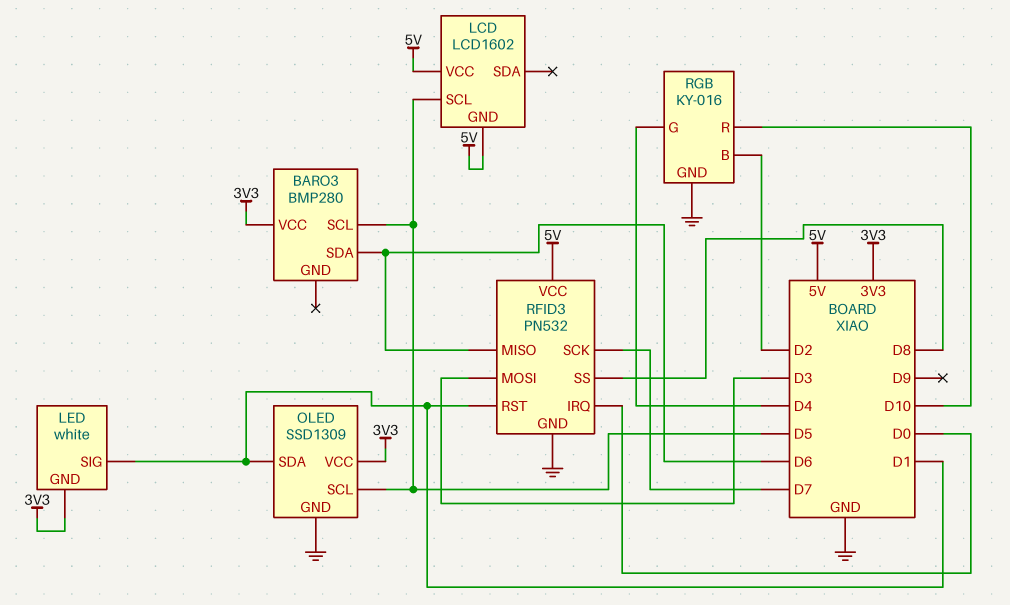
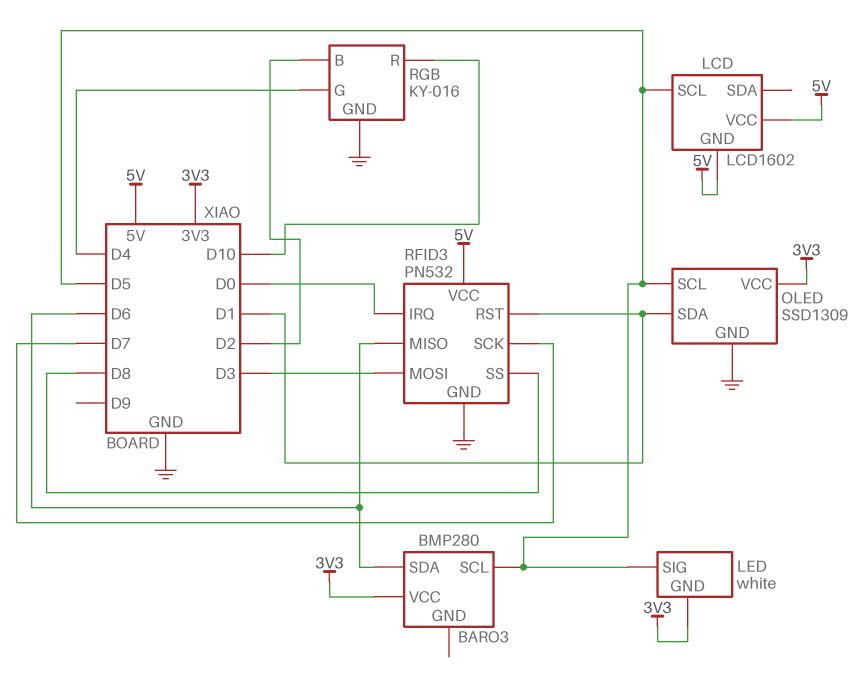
LED pin SIG: D1 -> D5

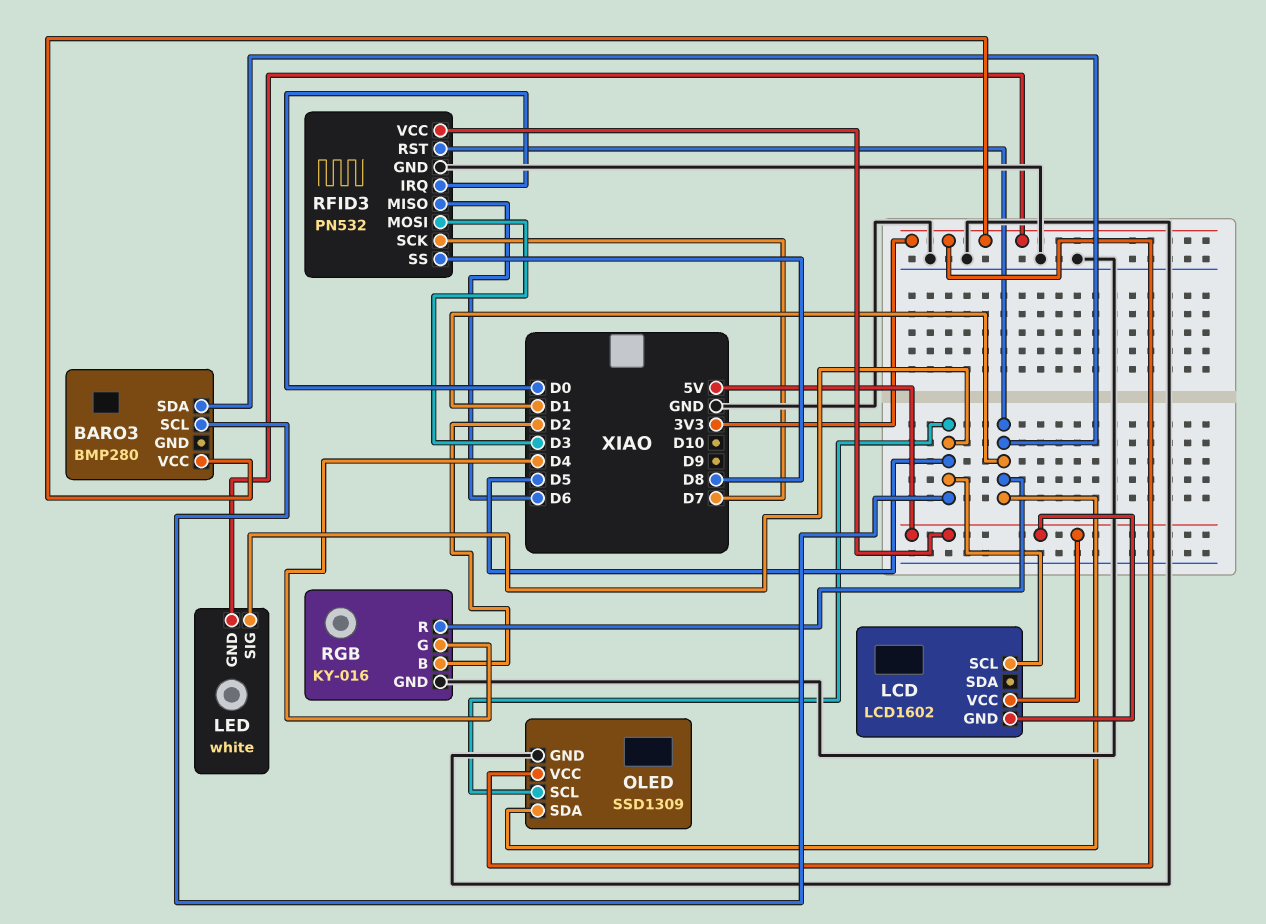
BARO3 pin SDA: D6 -> D1
RGB pin R: D10 -> D1

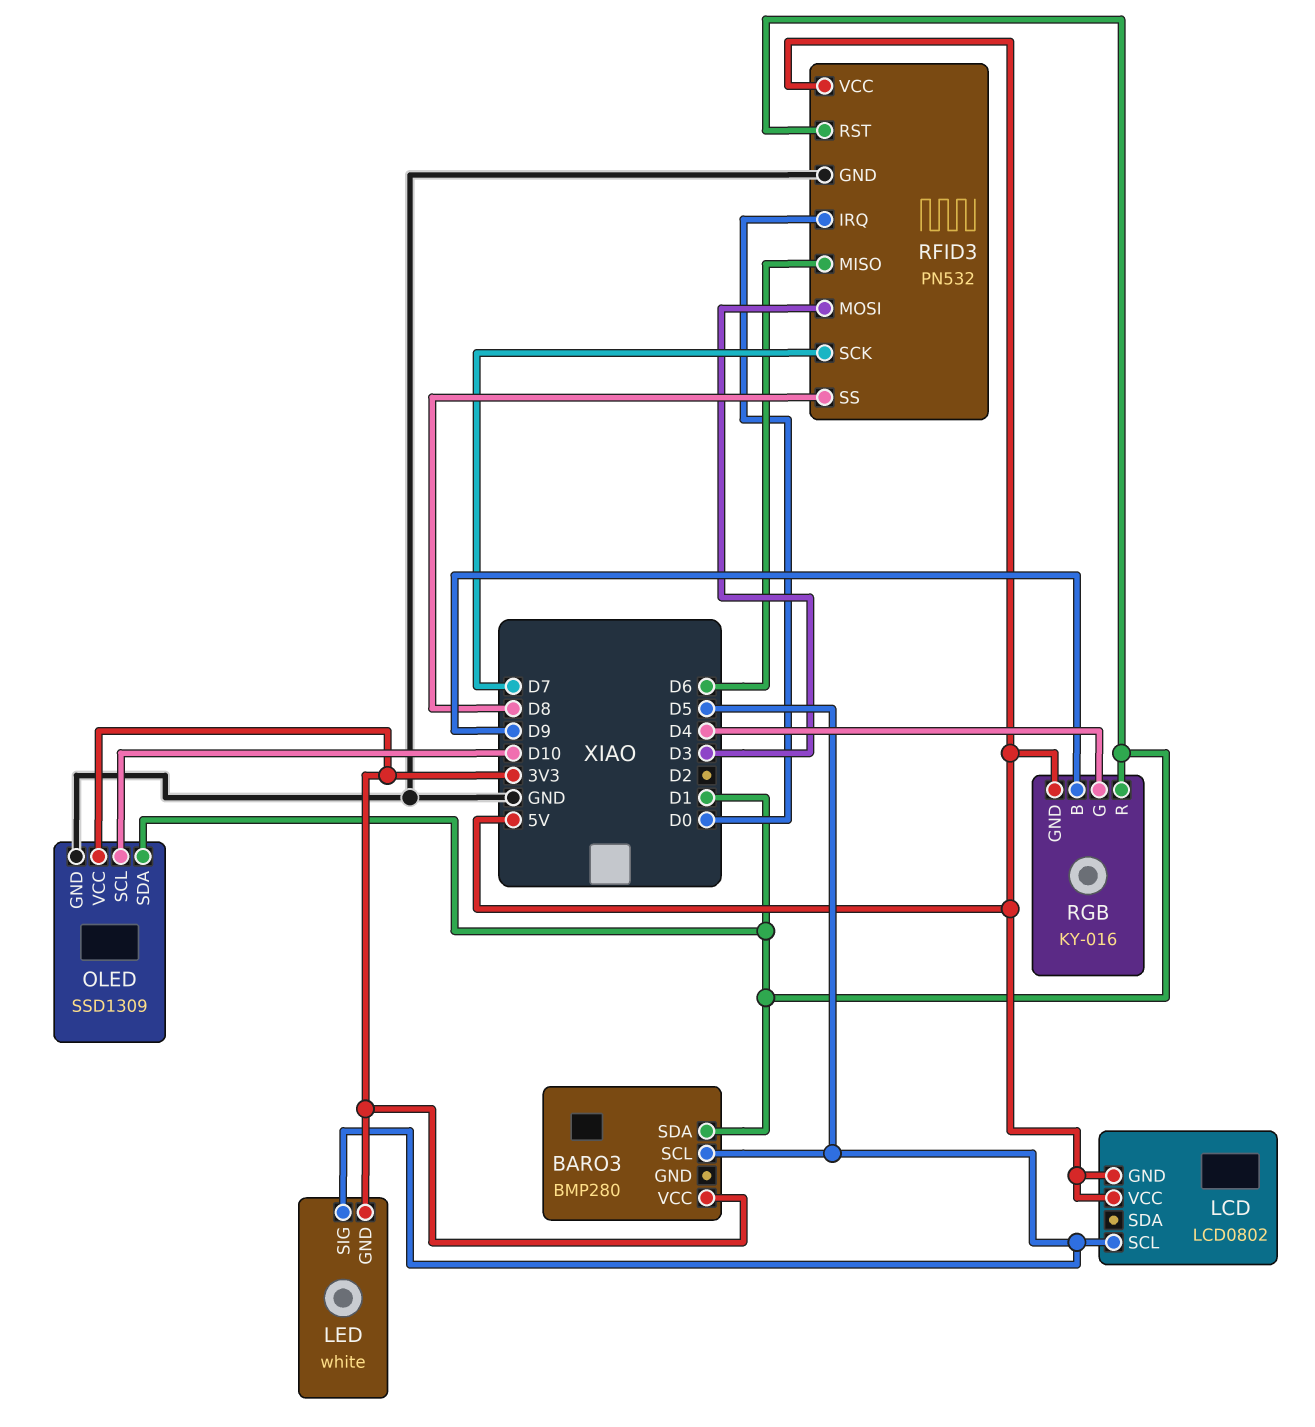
LCD: LCD1602 -> LCD0802
OLED pin SCL: D5 -> D10
RGB pin B: D2 -> D9
RGB pin GND: GND -> 5V

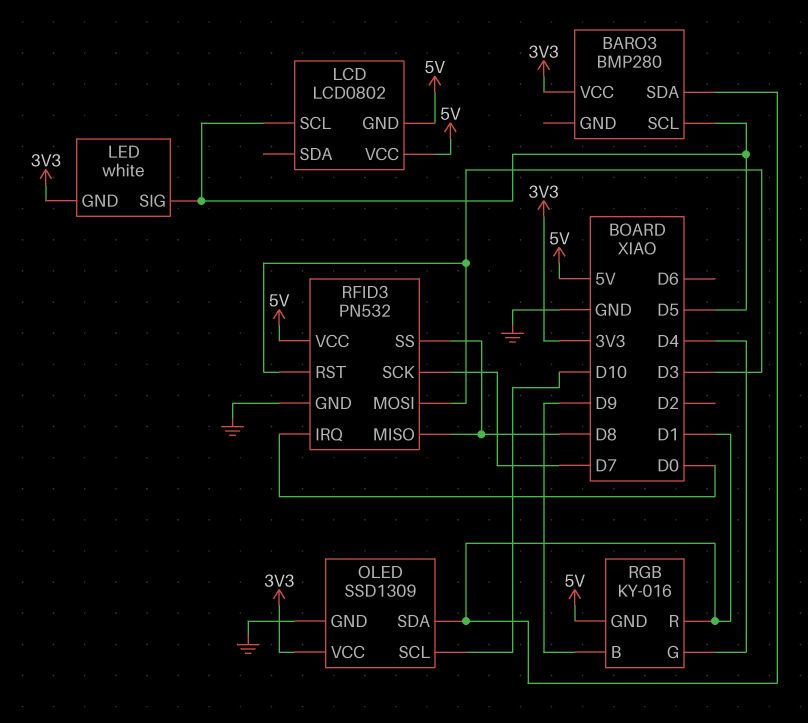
RFID3 pin MISO: D6 -> D8
RFID3 pin RST: D1 -> D3

